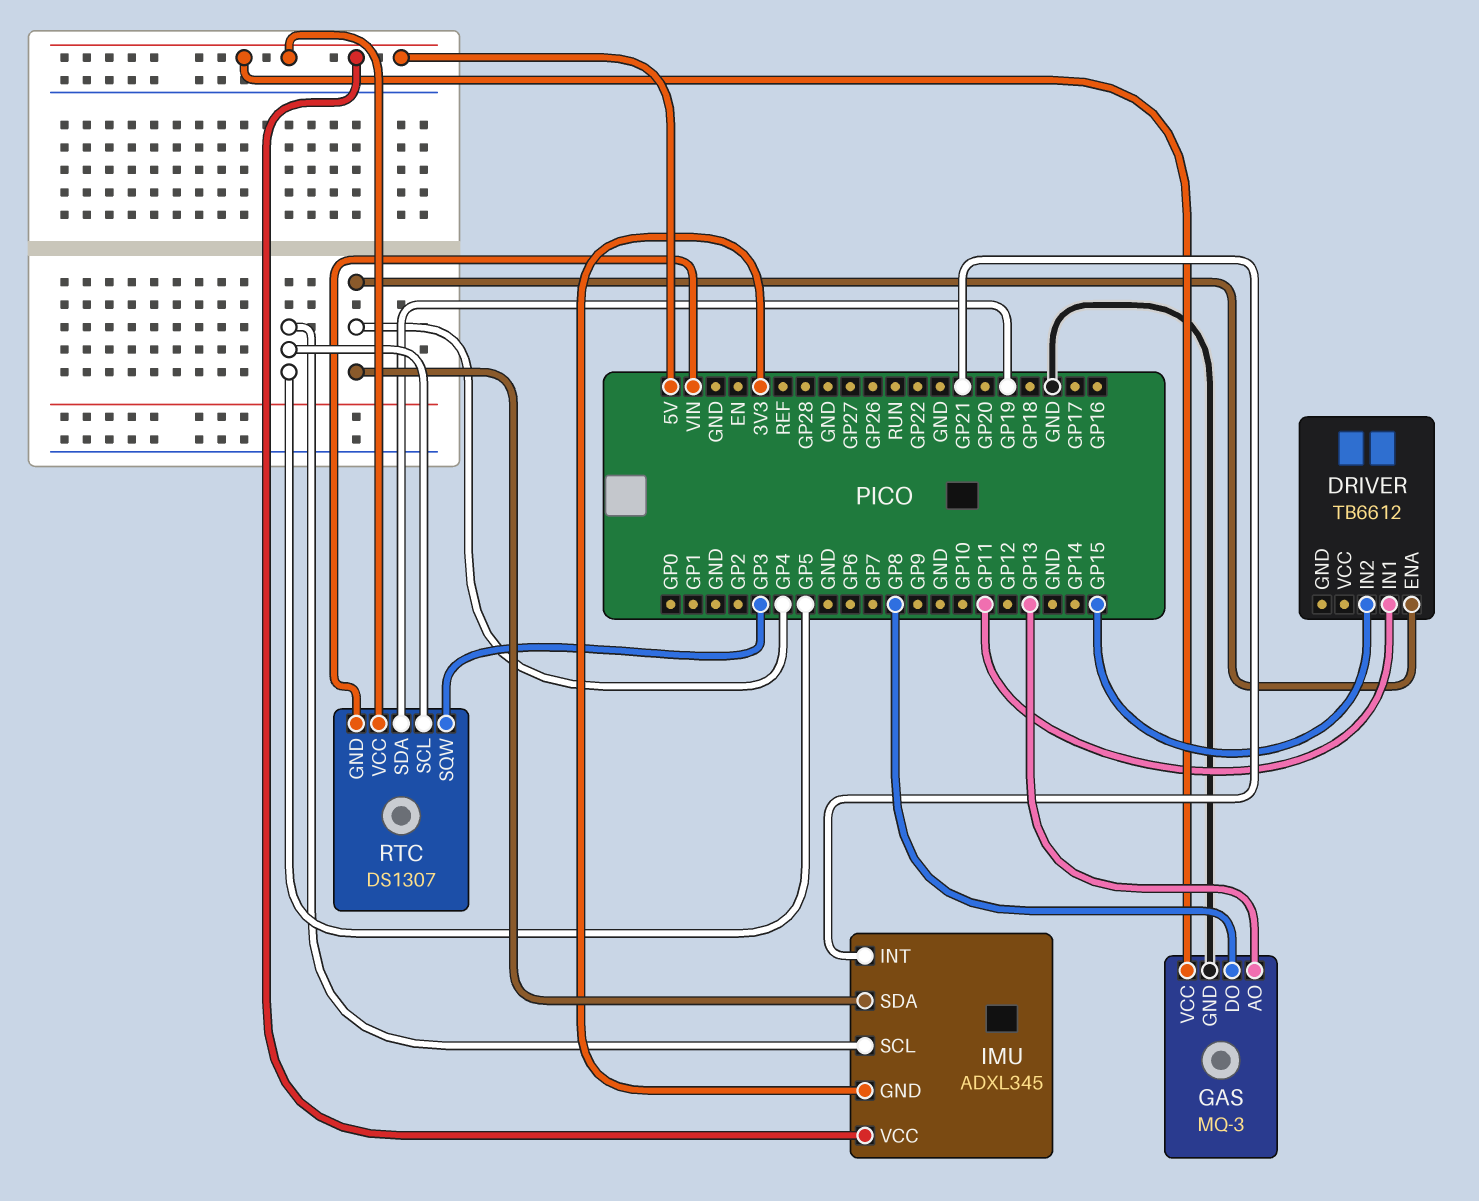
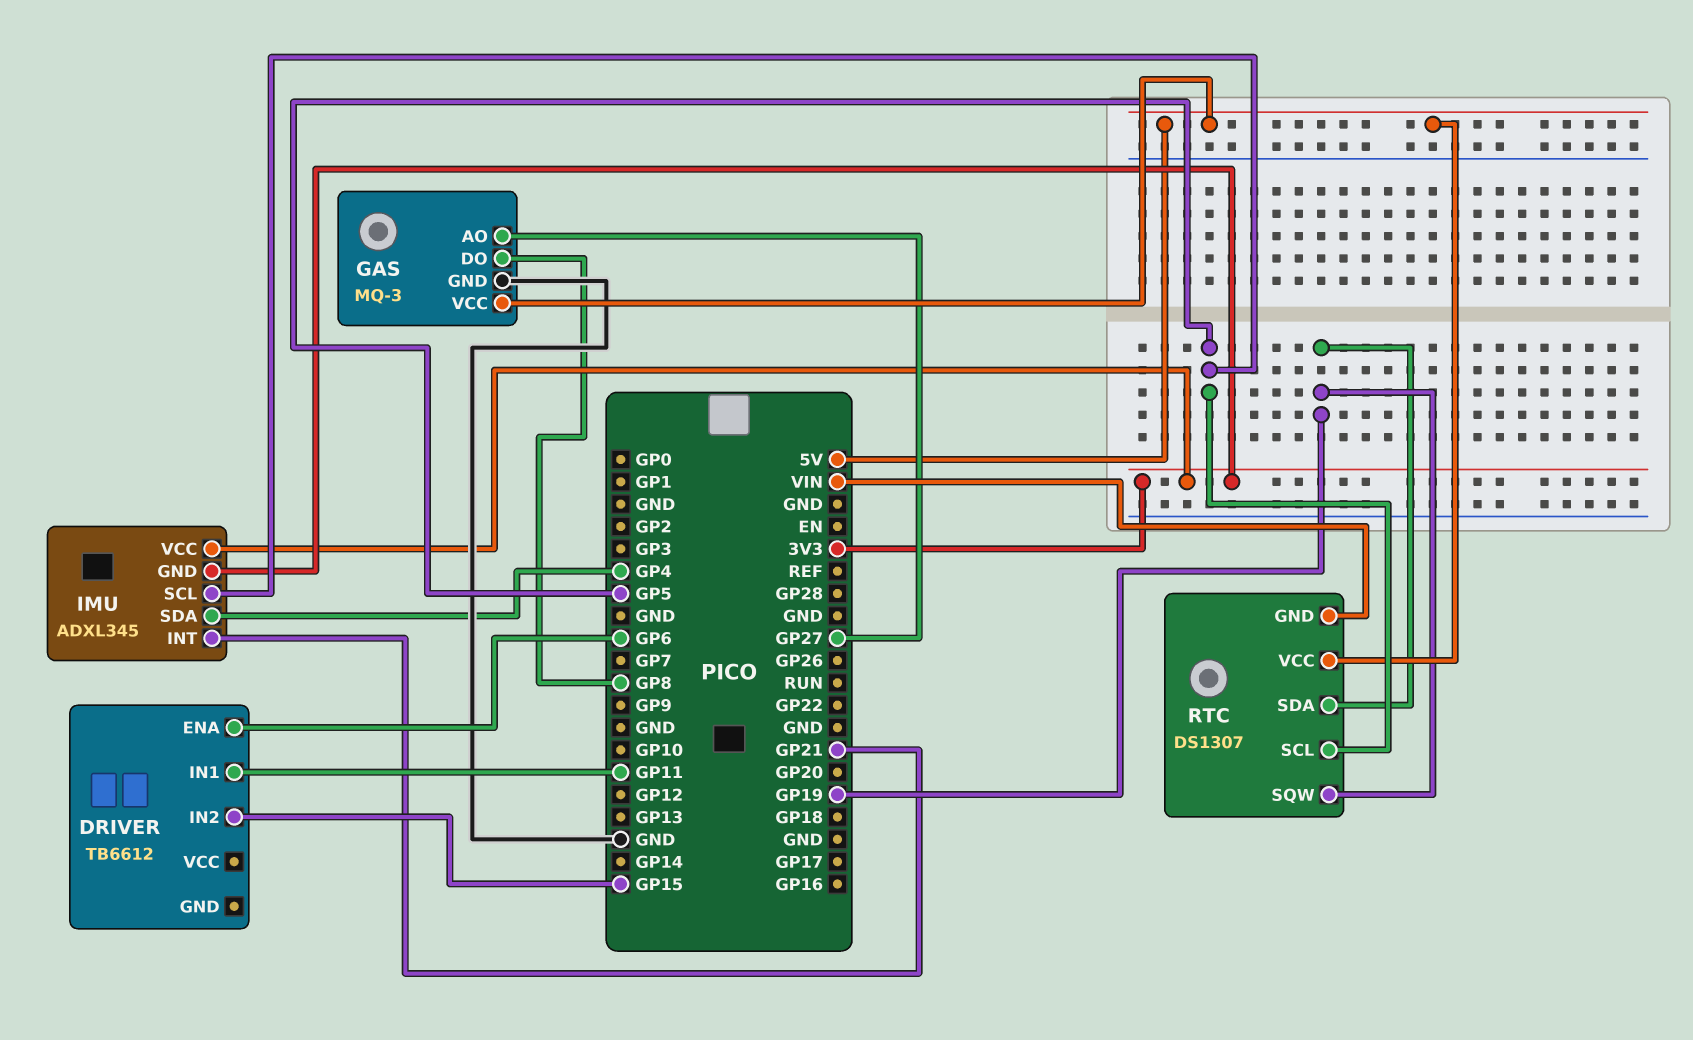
DRIVER pin ENA: GP4 -> GP6
GAS pin AO: GP13 -> GP27
IMU pin VCC: 5V -> 3V3
RTC pin SQW: GP3 -> GP19

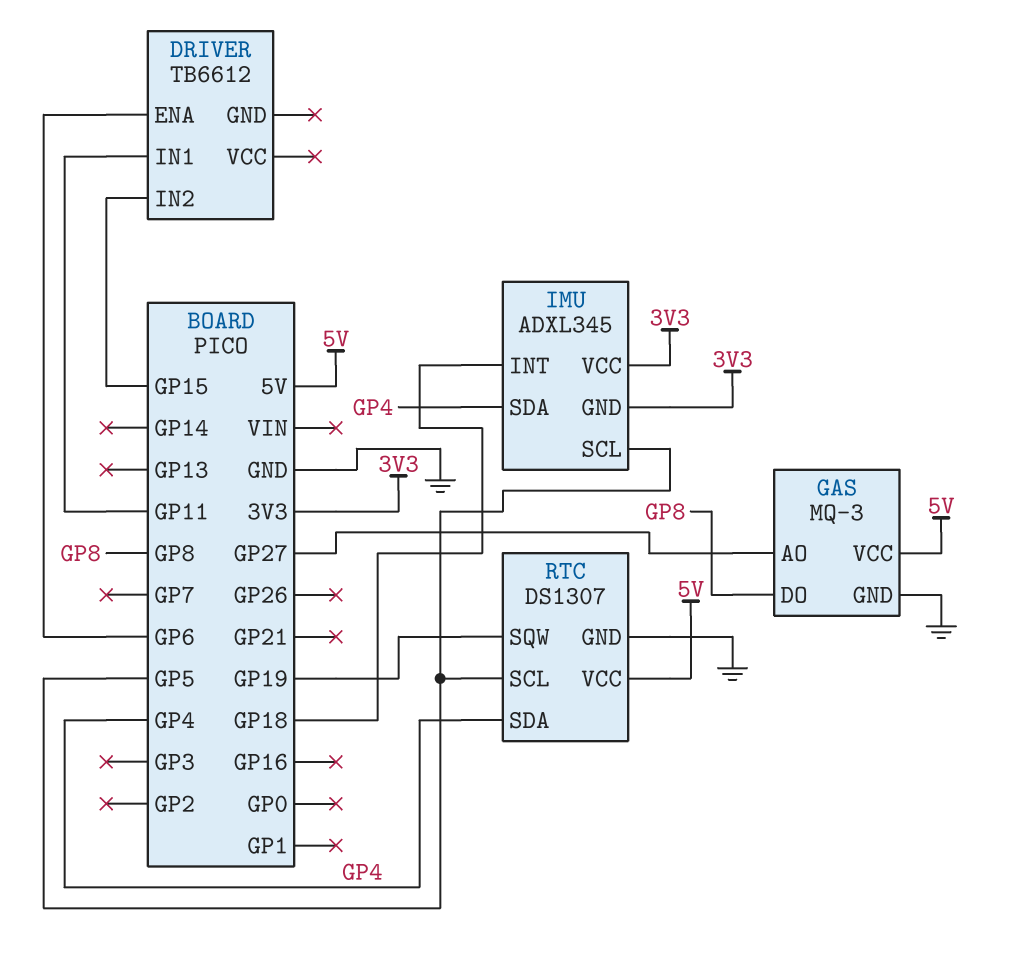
IMU pin INT: GP21 -> GP18
RTC pin GND: VIN -> GND
RTC pin SDA: GP19 -> GP4

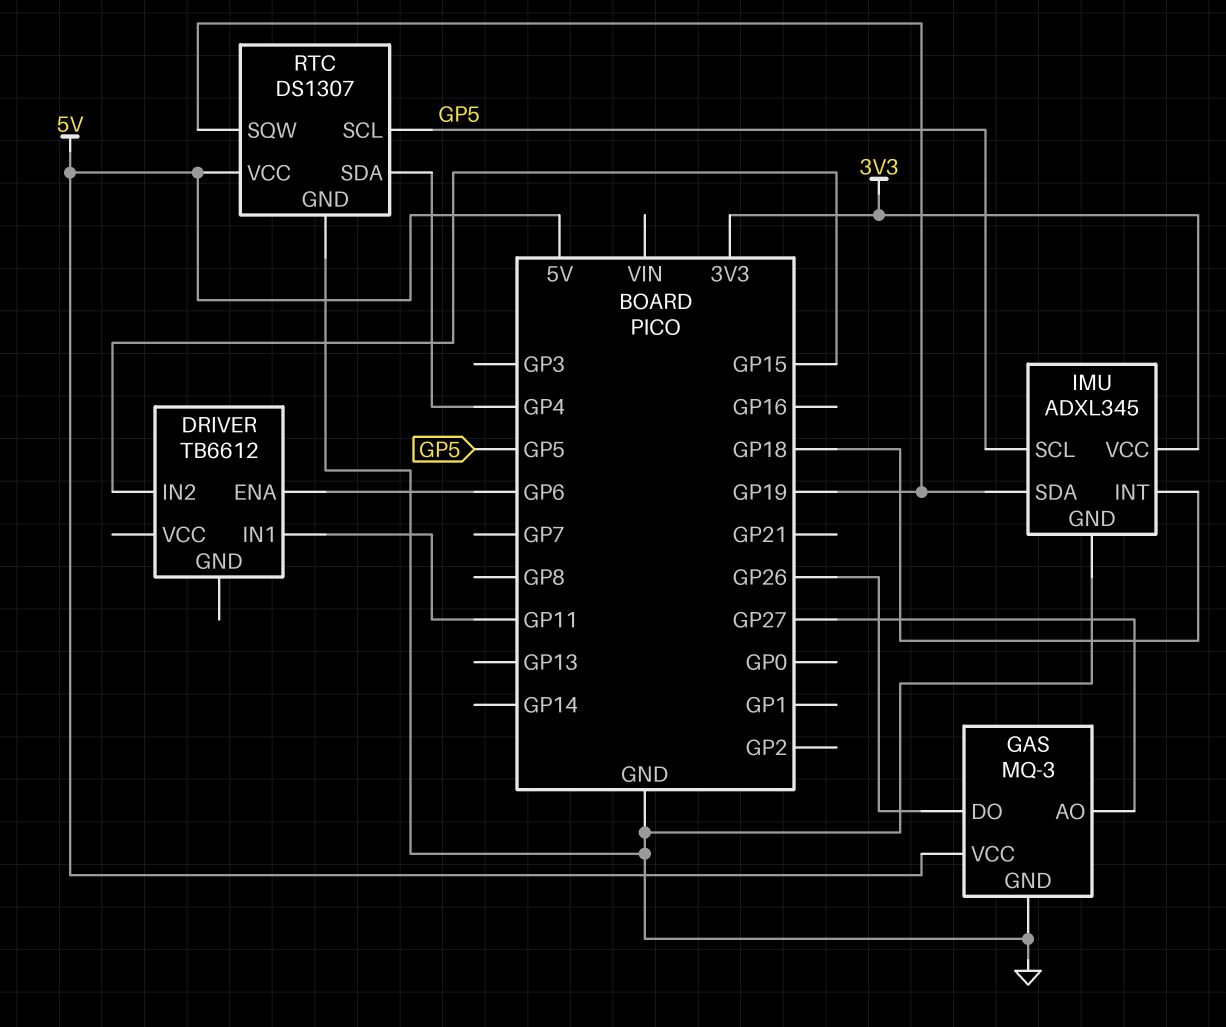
GAS pin DO: GP8 -> GP26
IMU pin GND: 3V3 -> GND
IMU pin SDA: GP4 -> GP19

